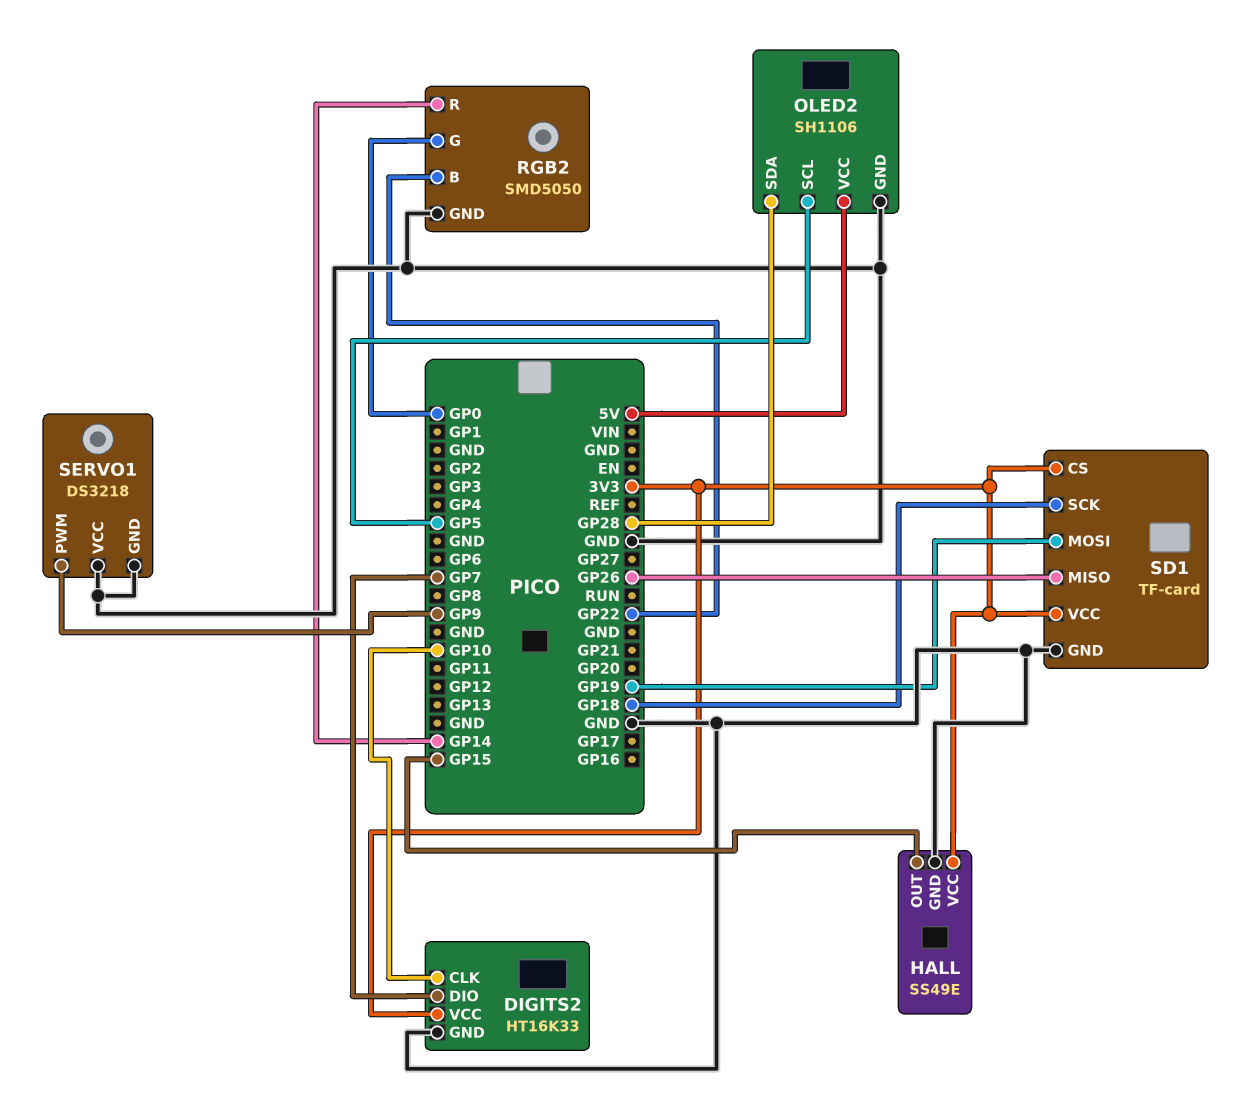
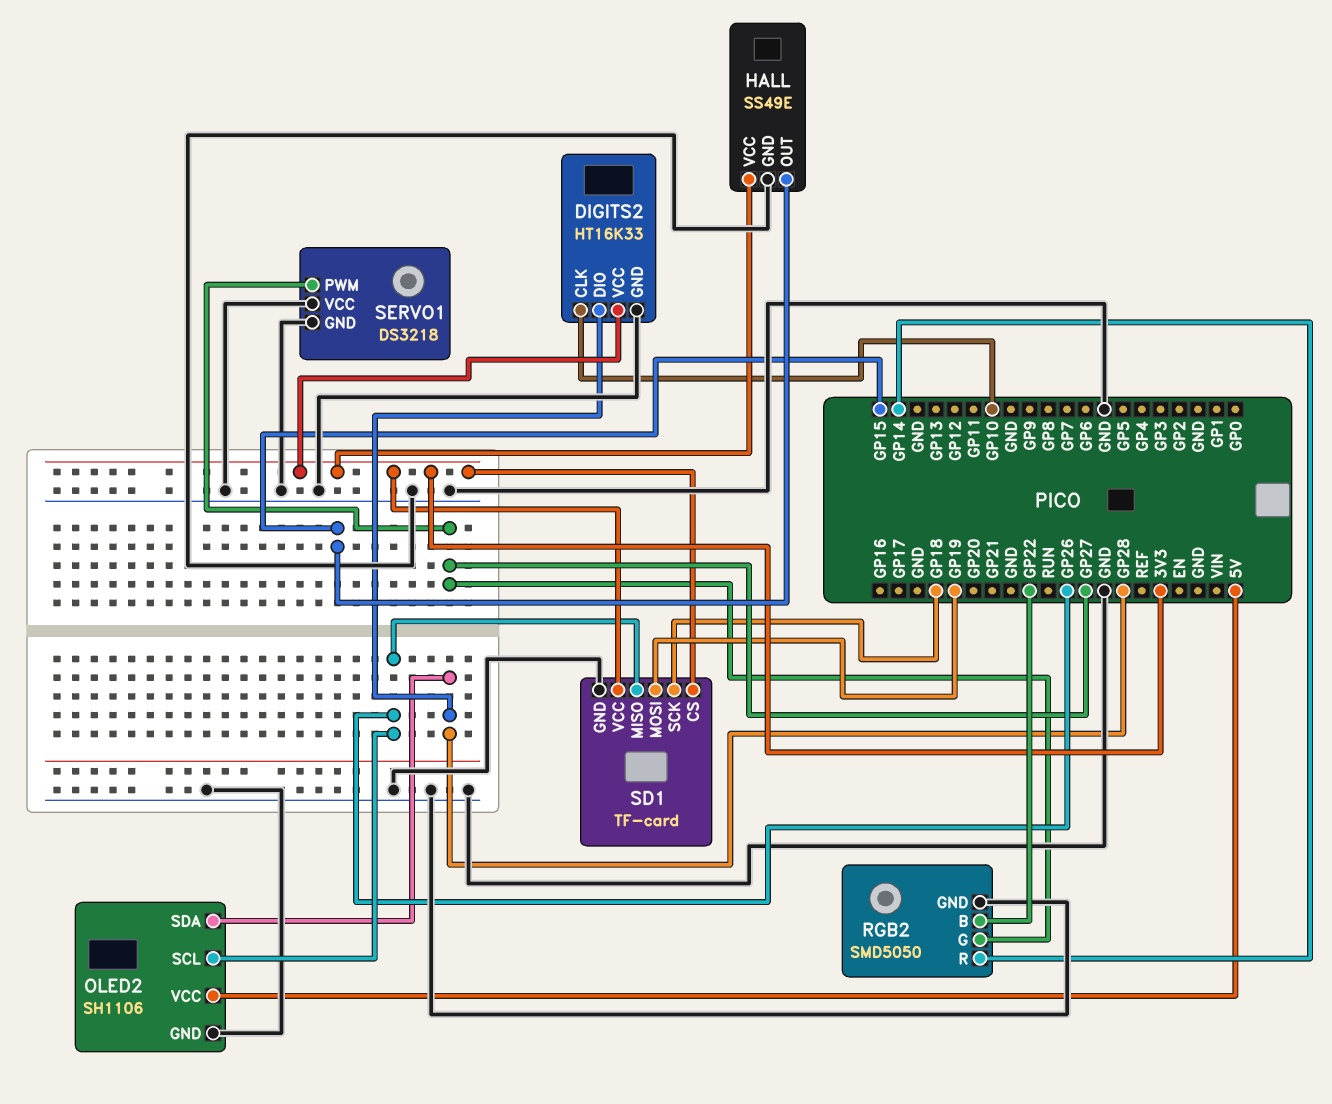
DIGITS2 pin DIO: GP7 -> GP28
OLED2 pin SCL: GP5 -> GP26
RGB2 pin G: GP0 -> GP27
SERVO1 pin PWM: GP9 -> GP27

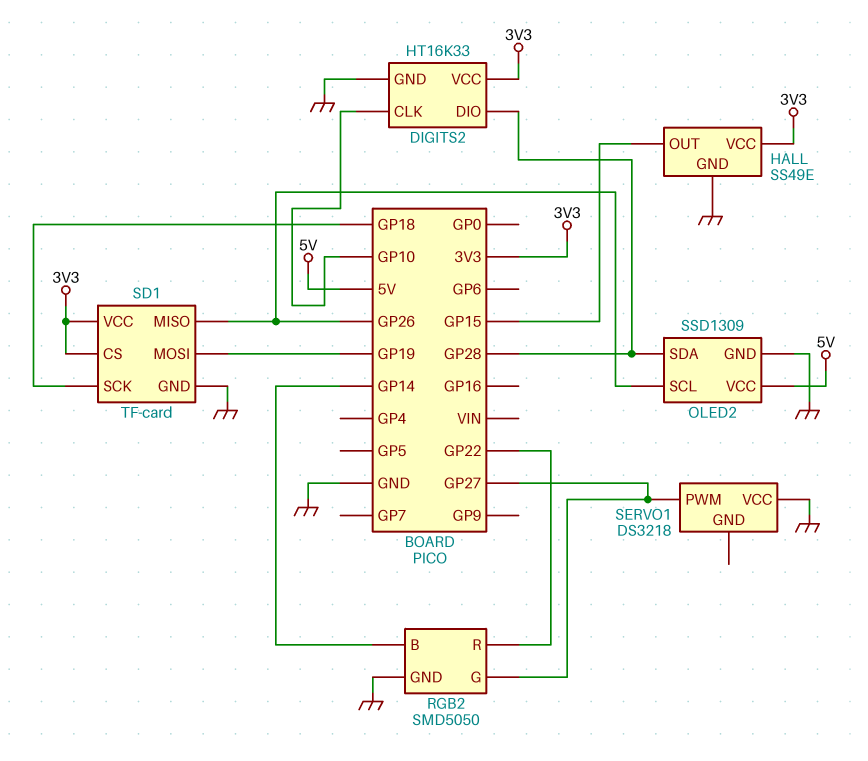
OLED2: SH1106 -> SSD1309
RGB2 pin B: GP22 -> GP14
RGB2 pin R: GP14 -> GP22
SERVO1 pin GND: GND -> none

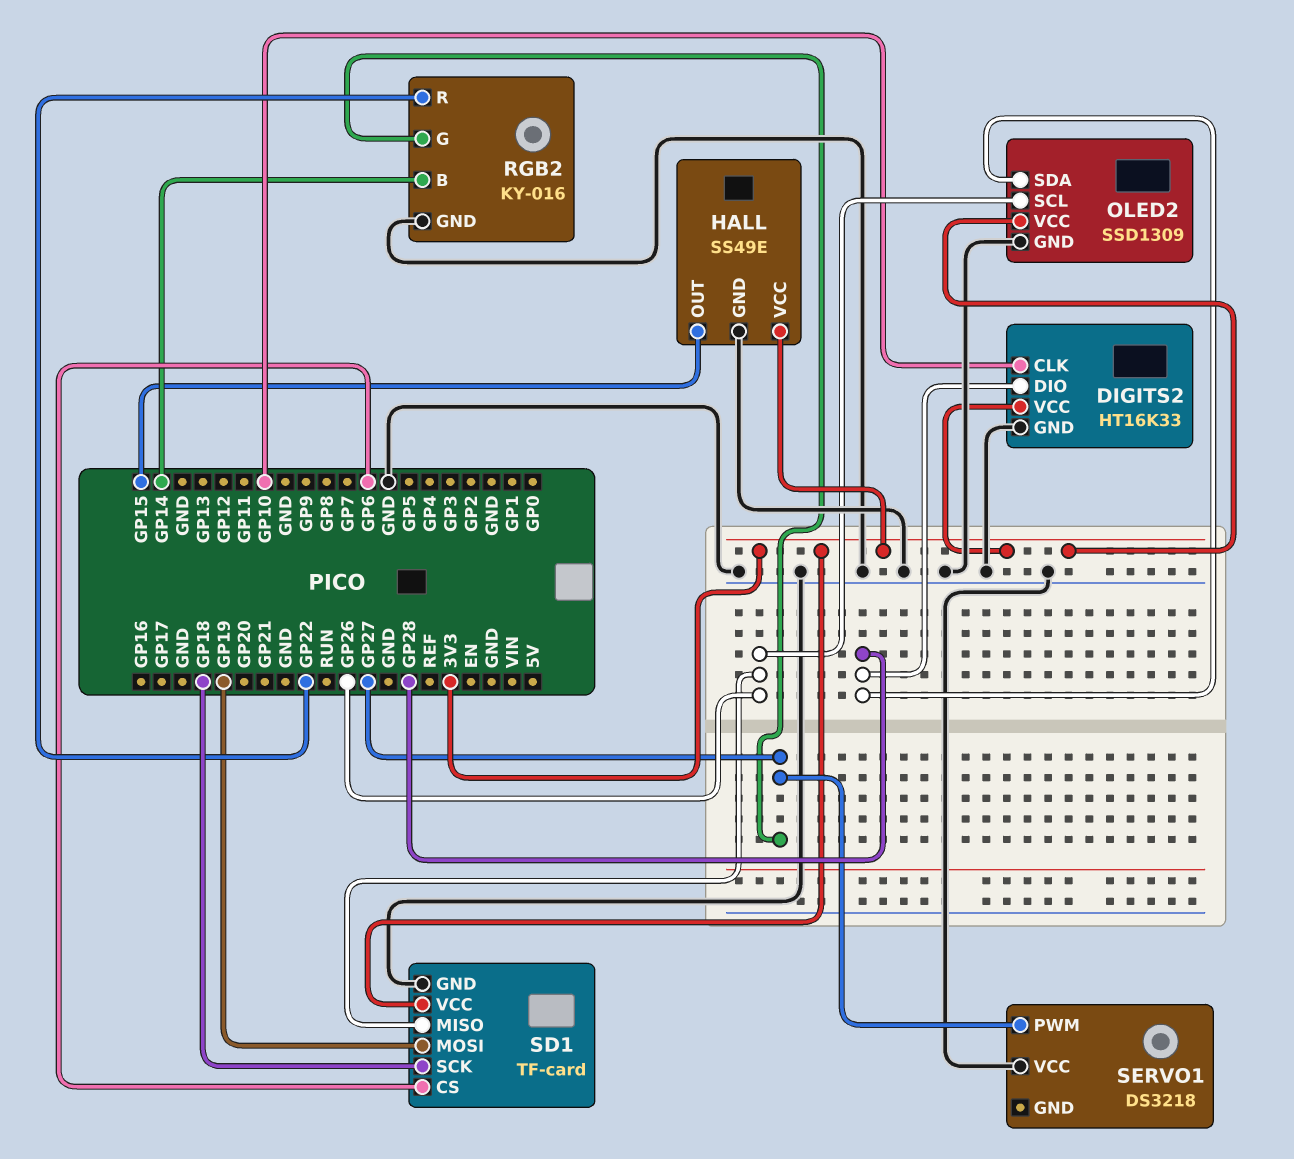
OLED2 pin VCC: 5V -> 3V3
RGB2: SMD5050 -> KY-016
SD1 pin CS: 3V3 -> GP6

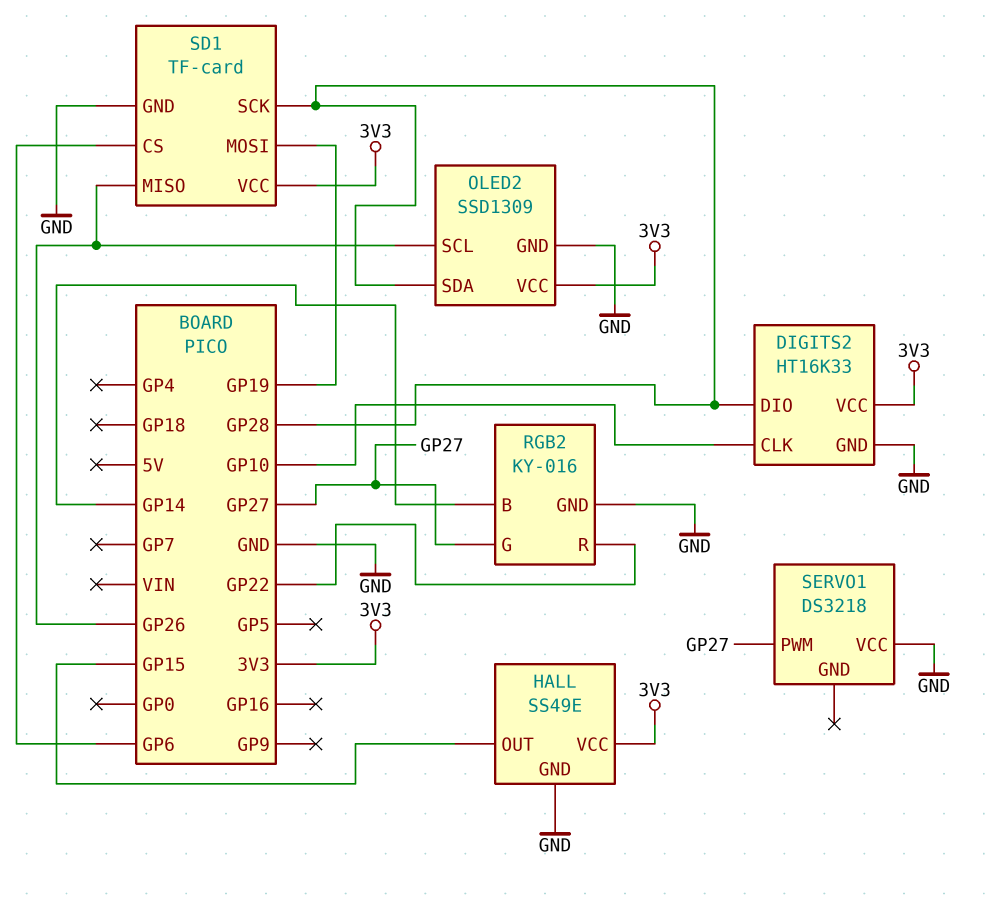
SD1 pin SCK: GP18 -> GP28

